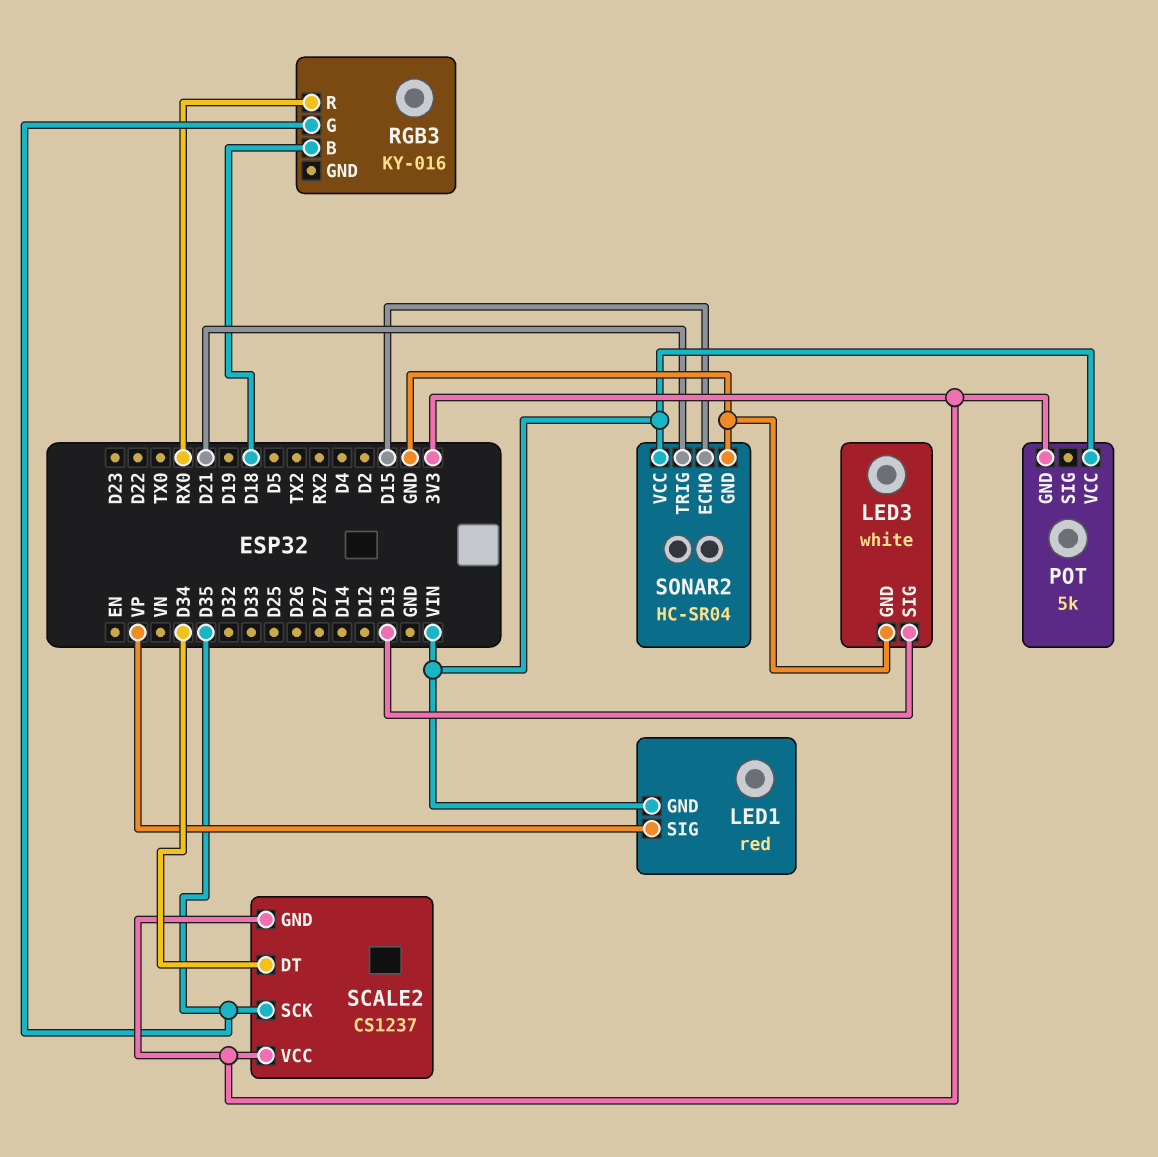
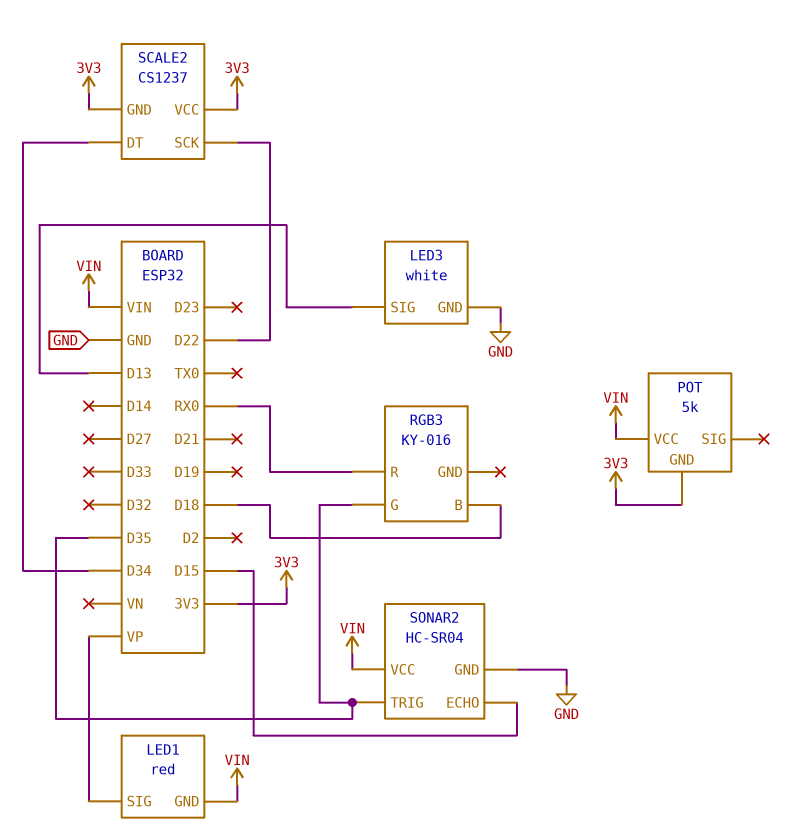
SCALE2 pin SCK: D35 -> D22
SONAR2 pin TRIG: D21 -> D35

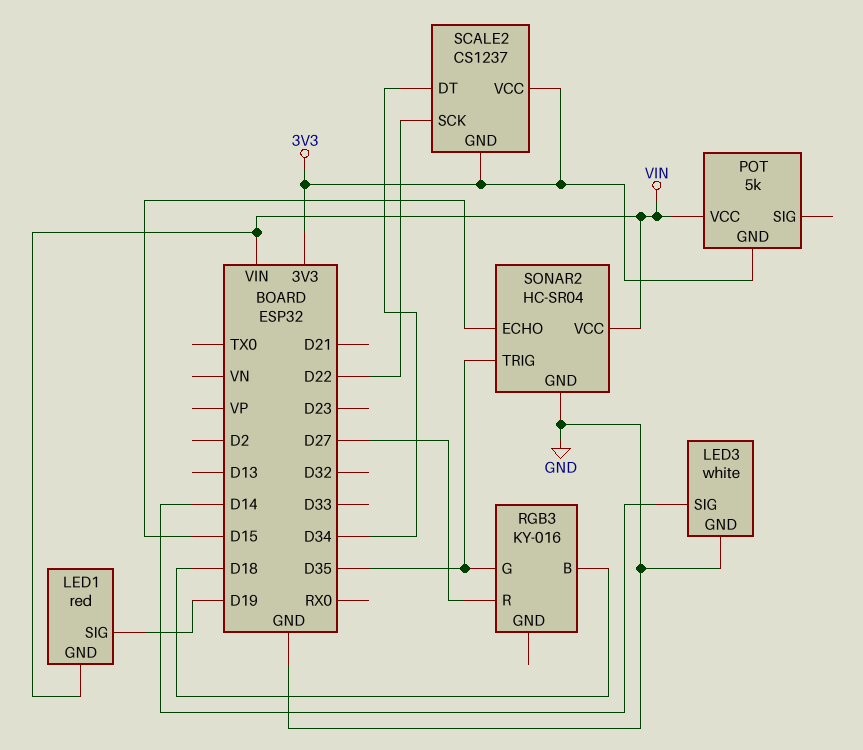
LED1 pin SIG: VP -> D19
LED3 pin SIG: D13 -> D14
RGB3 pin R: RX0 -> D27

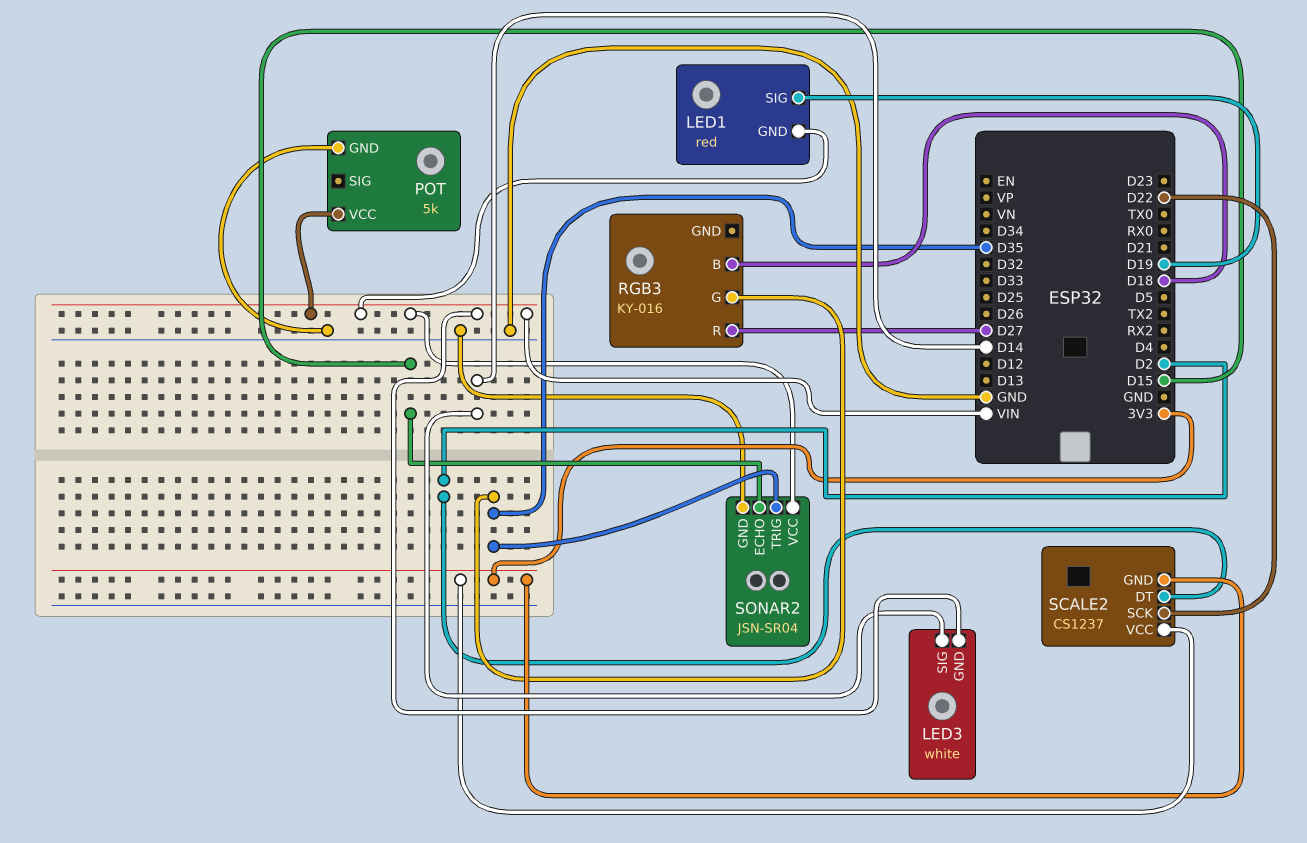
LED3 pin GND: GND -> VIN
POT pin GND: 3V3 -> GND
SCALE2 pin DT: D34 -> D2
SONAR2: HC-SR04 -> JSN-SR04

